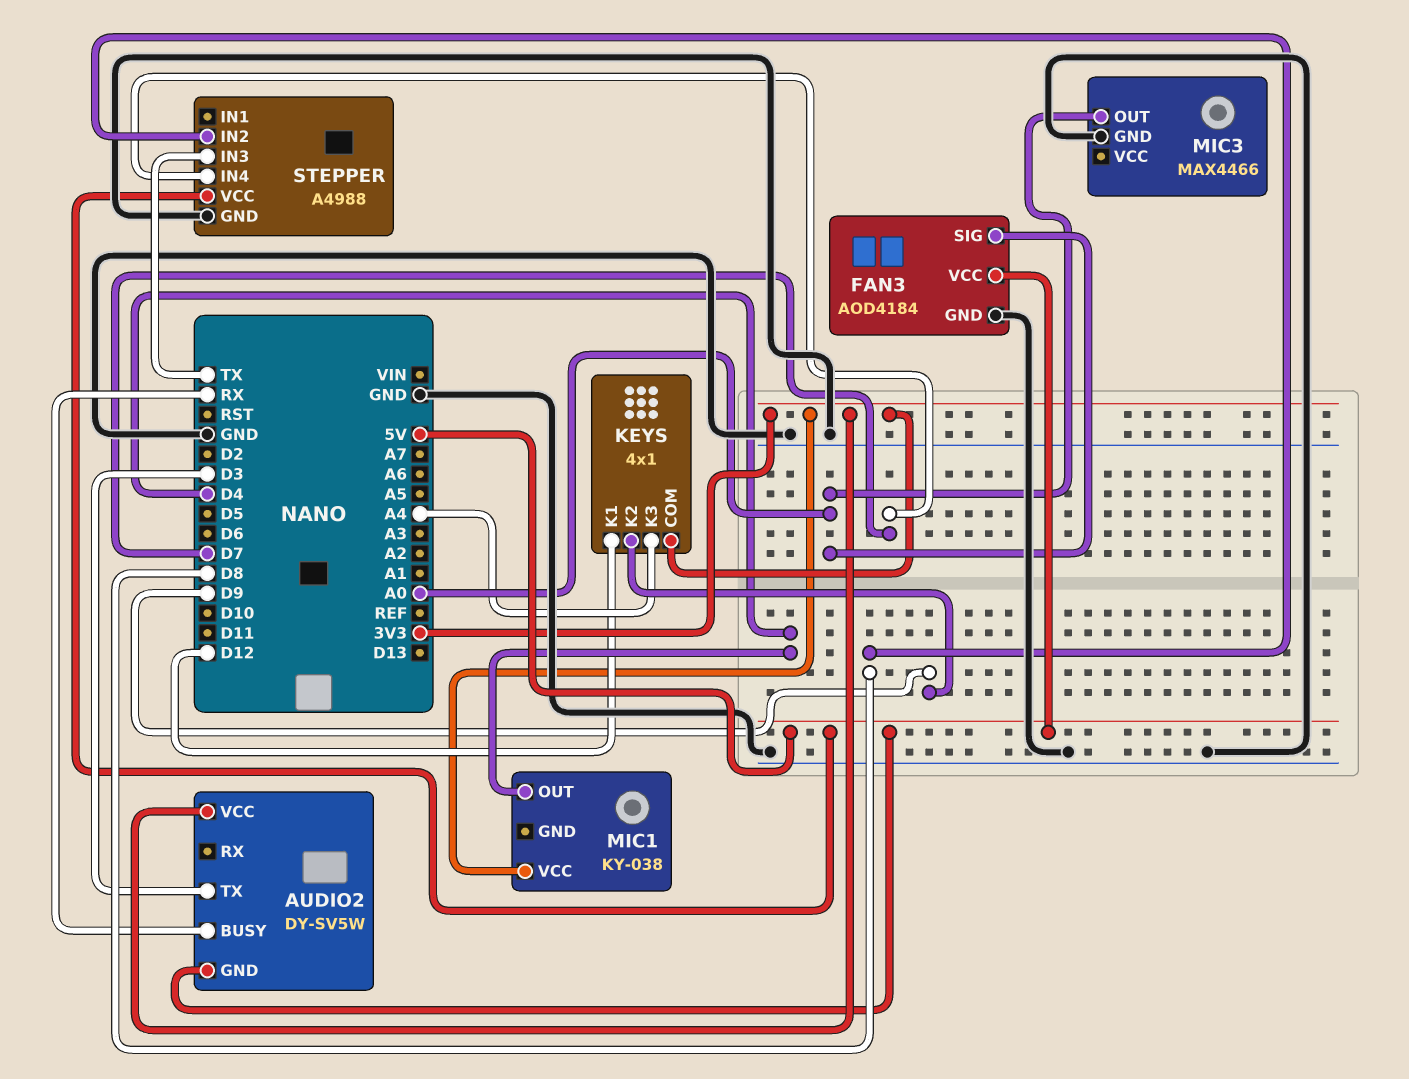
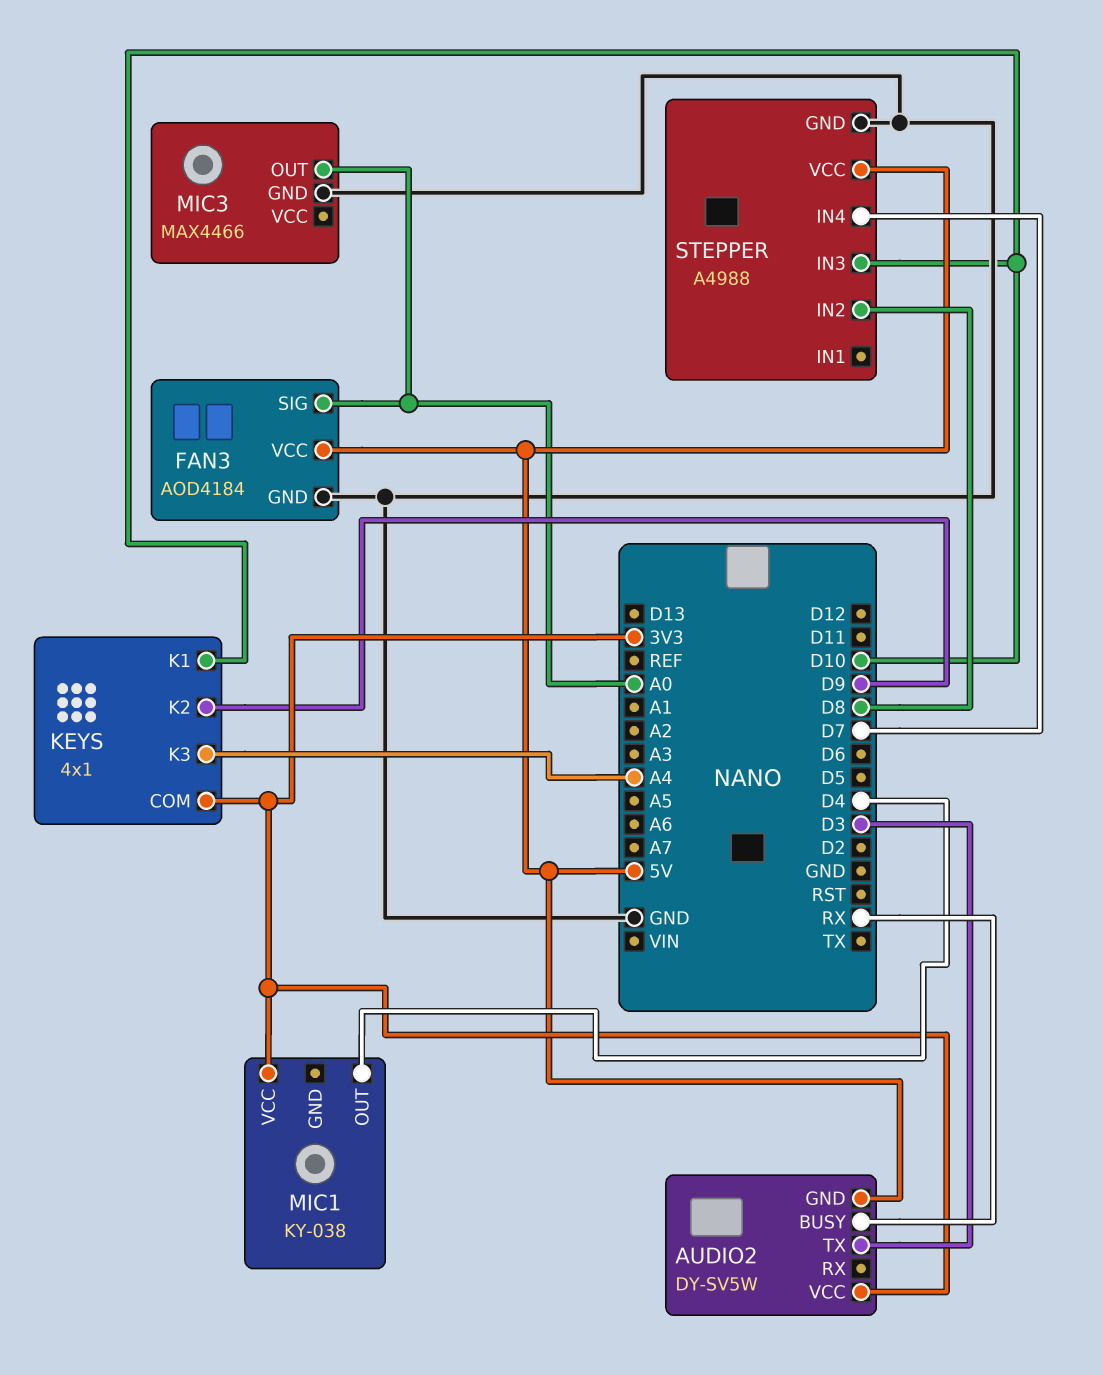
KEYS pin K1: D12 -> D10
STEPPER pin IN3: TX -> D10

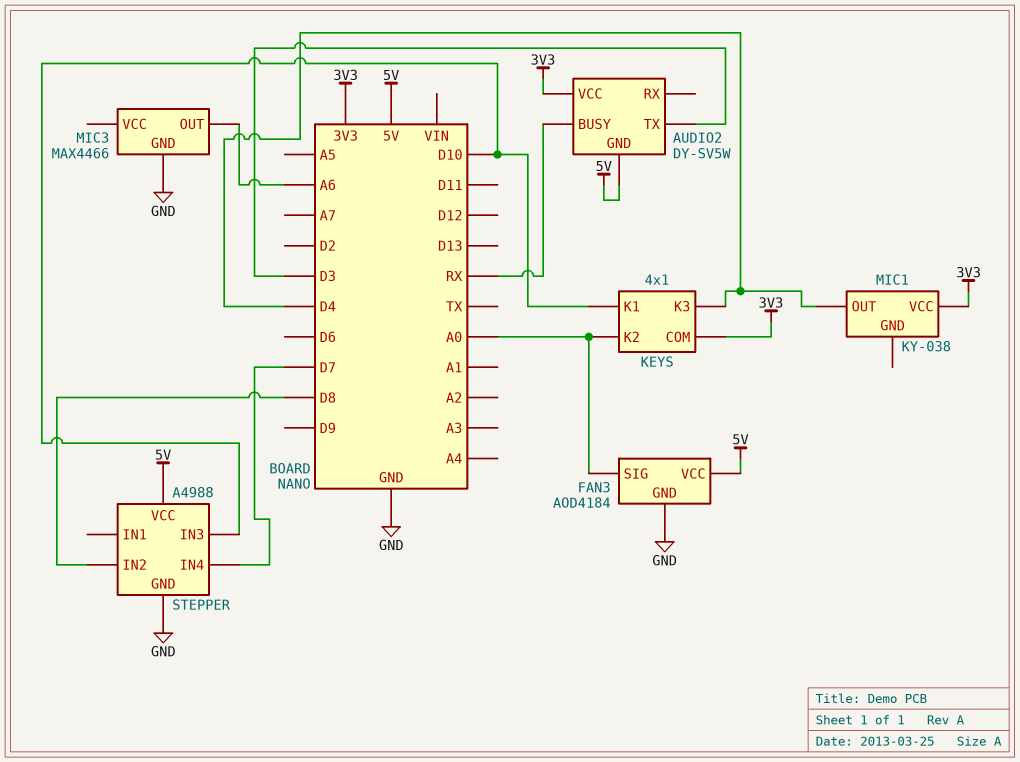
KEYS pin K2: D9 -> A0
KEYS pin K3: A4 -> D4
MIC3 pin OUT: A0 -> A6

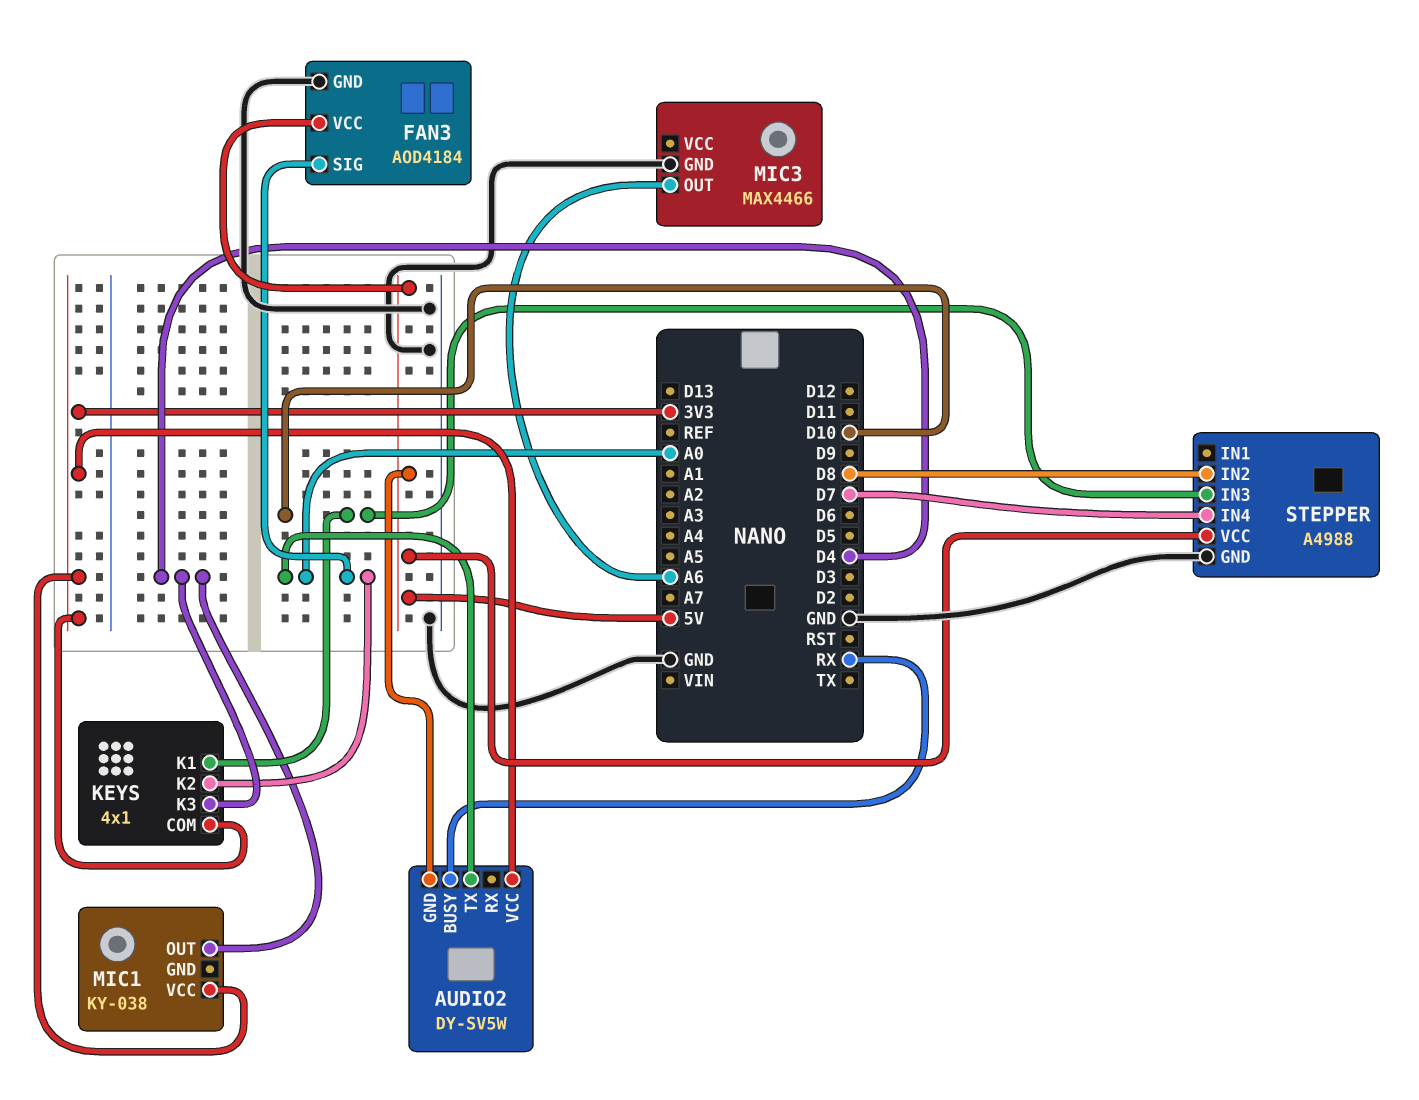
AUDIO2 pin TX: D3 -> A0

